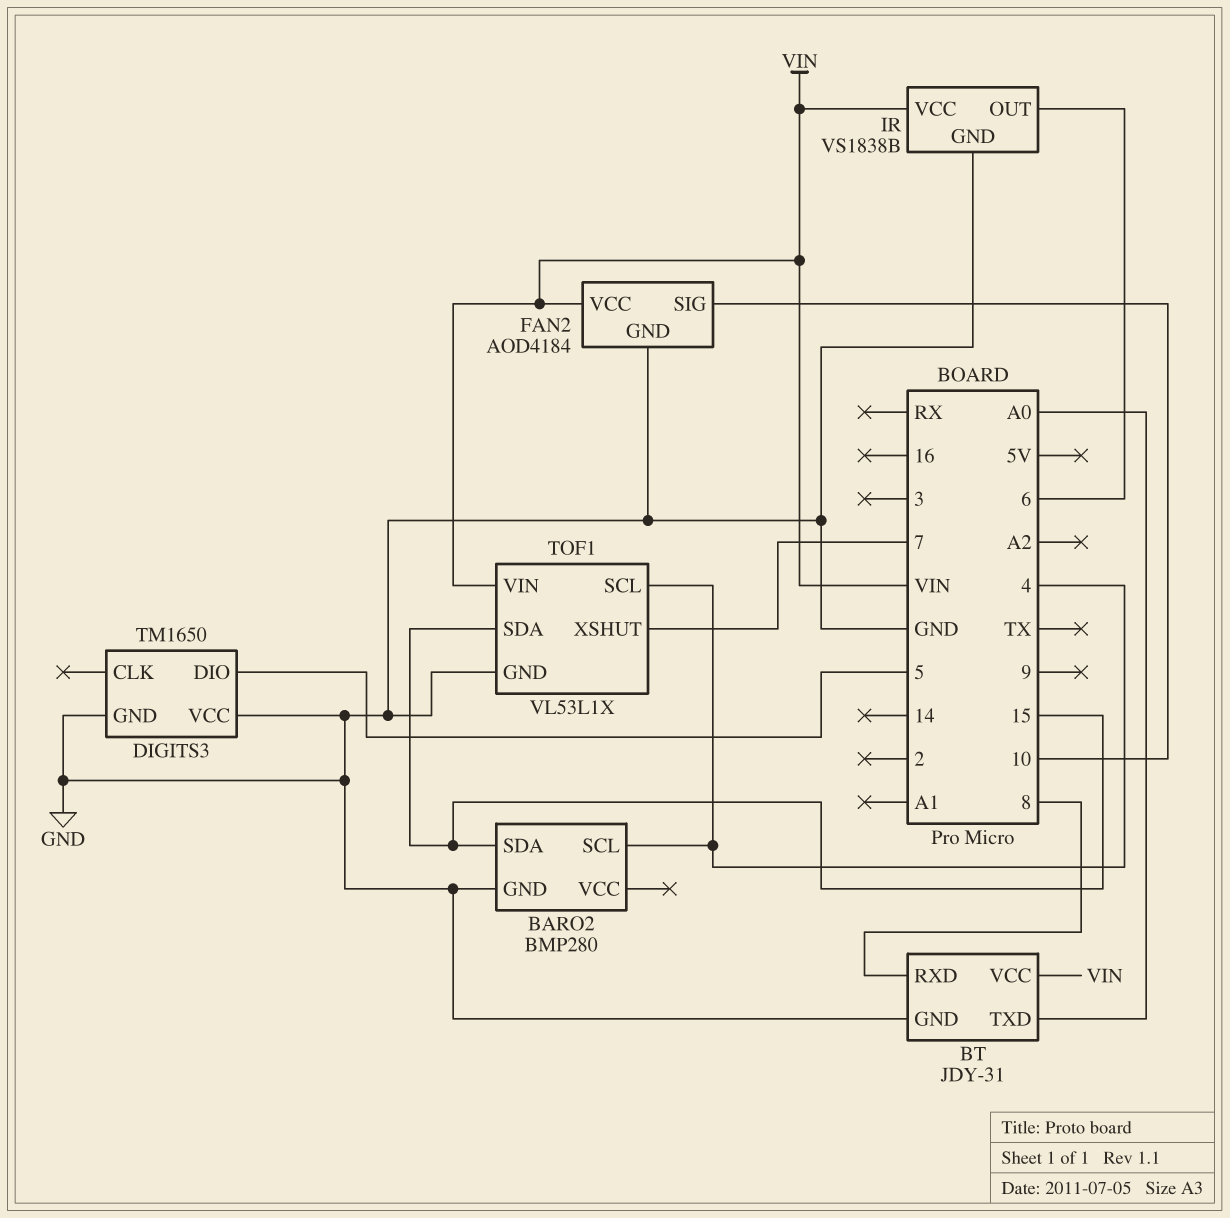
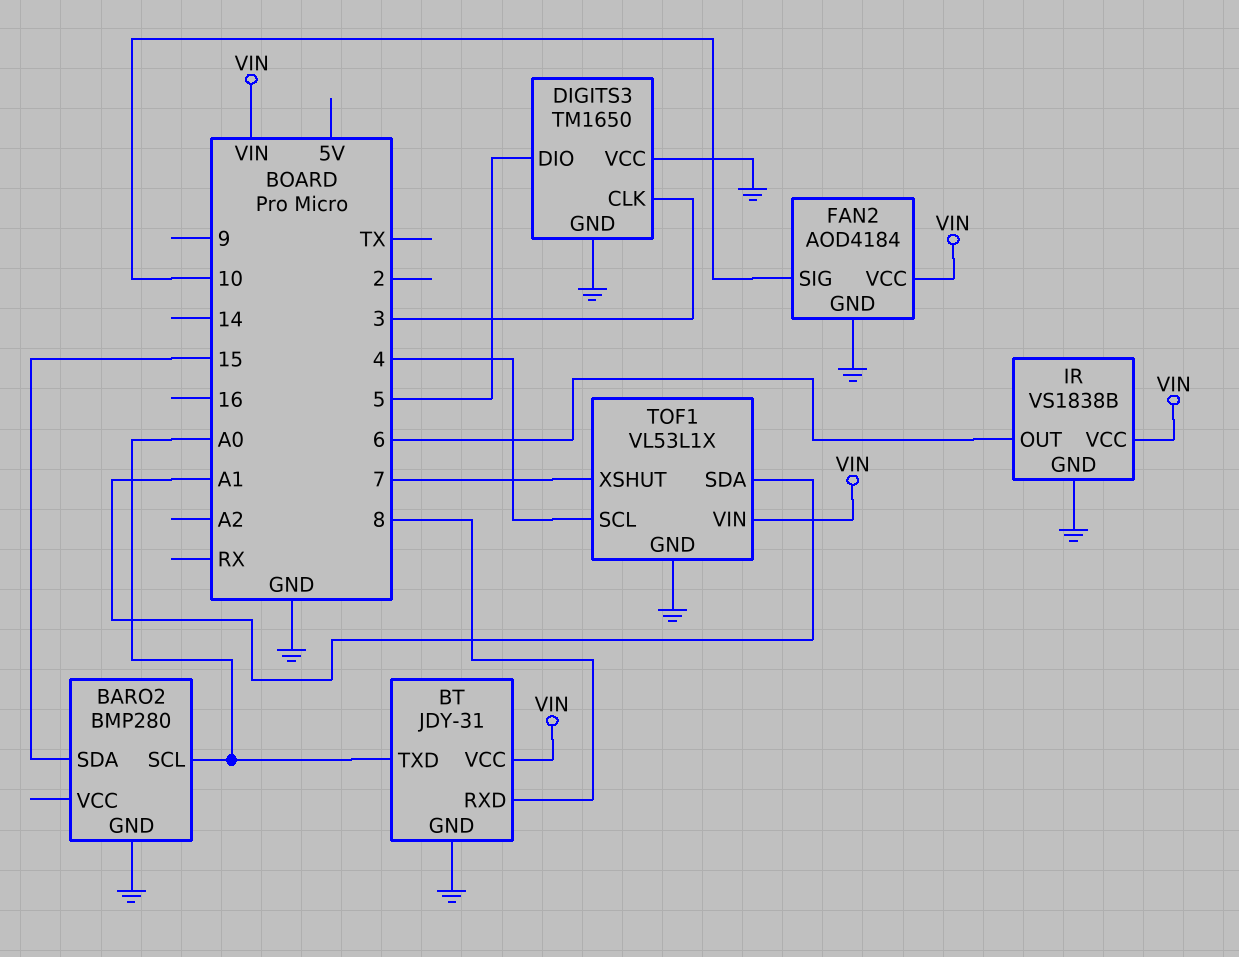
BARO2 pin SCL: 4 -> A0
DIGITS3 pin CLK: none -> 3
TOF1 pin SDA: 15 -> A1

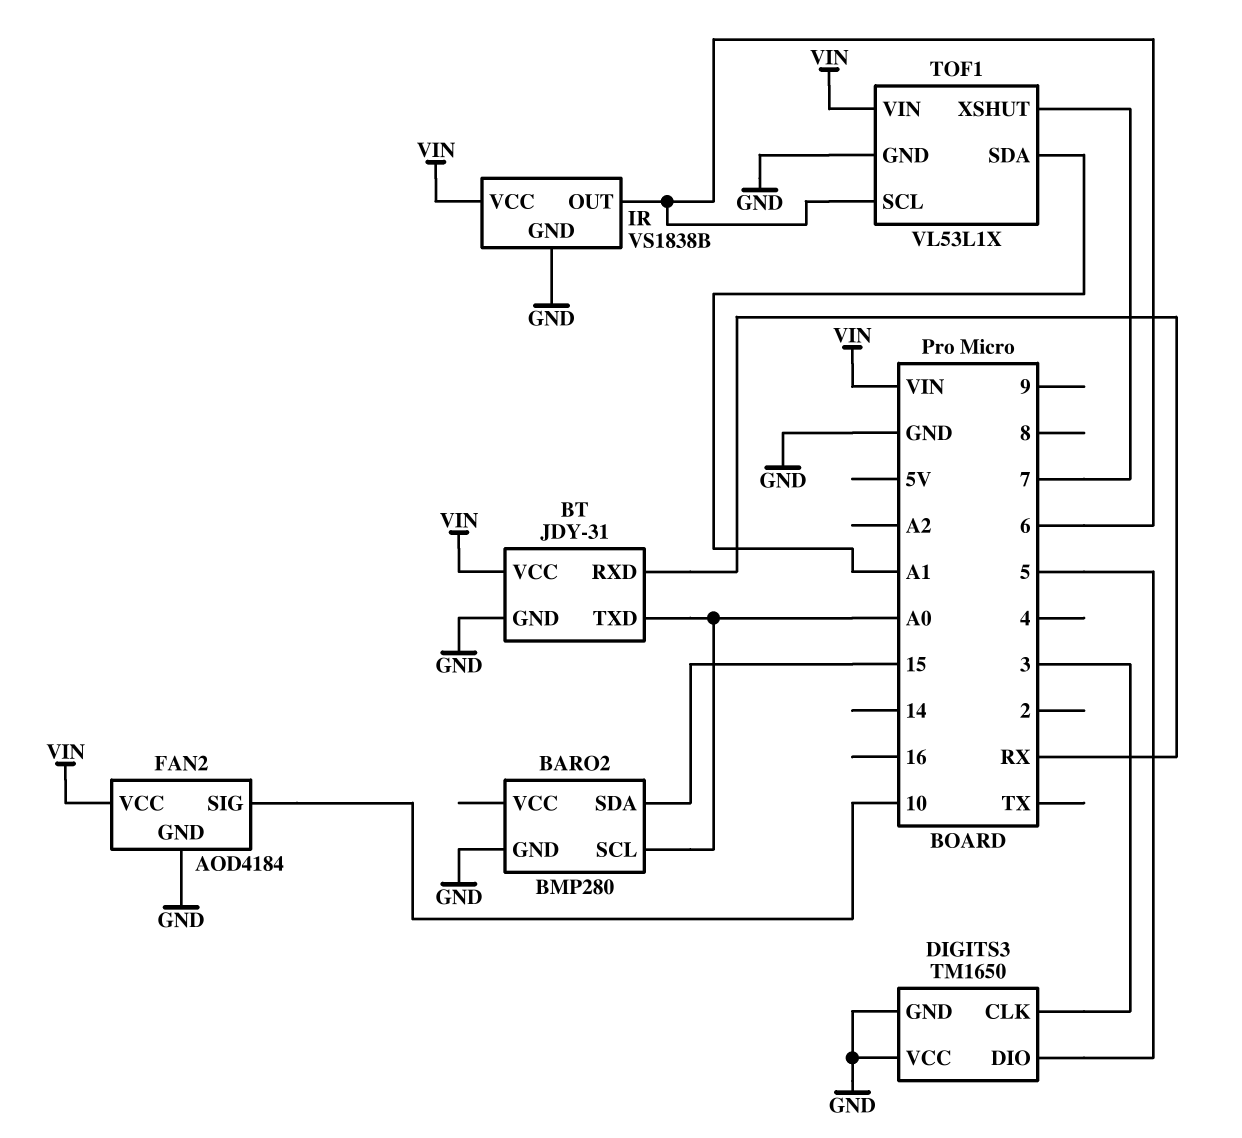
BT pin RXD: 8 -> RX
TOF1 pin SCL: 4 -> 6

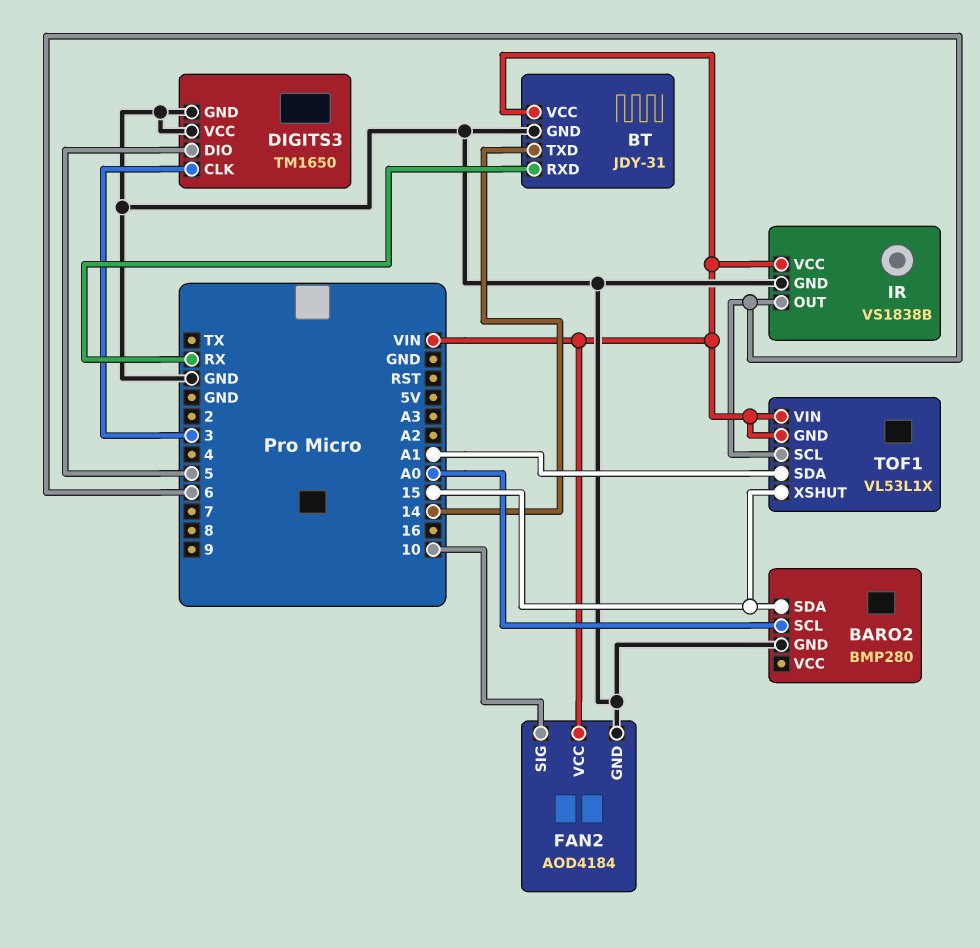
BT pin TXD: A0 -> 14
TOF1 pin GND: GND -> VIN
TOF1 pin XSHUT: 7 -> 15

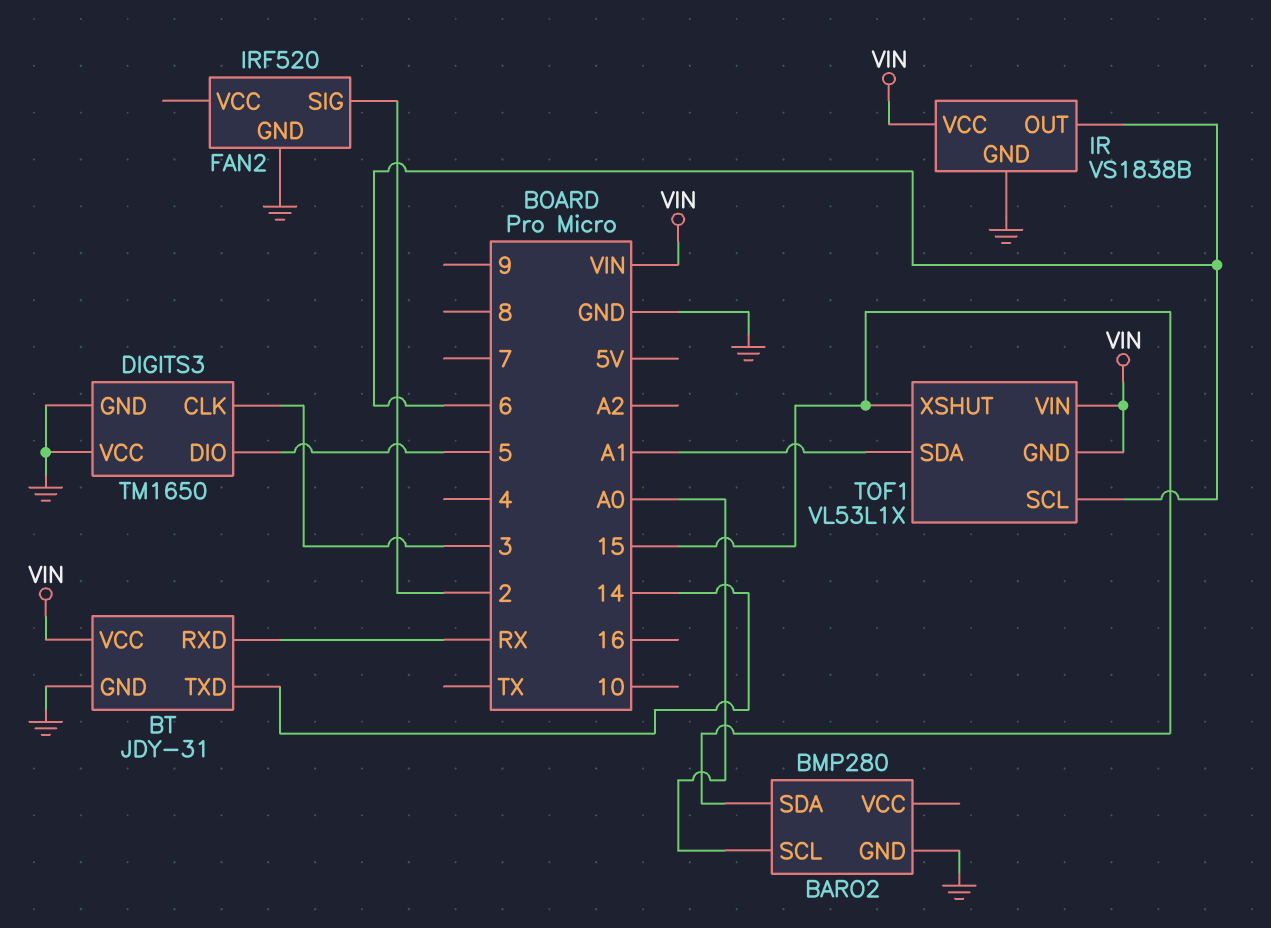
FAN2: AOD4184 -> IRF520
FAN2 pin SIG: 10 -> 2
FAN2 pin VCC: VIN -> none

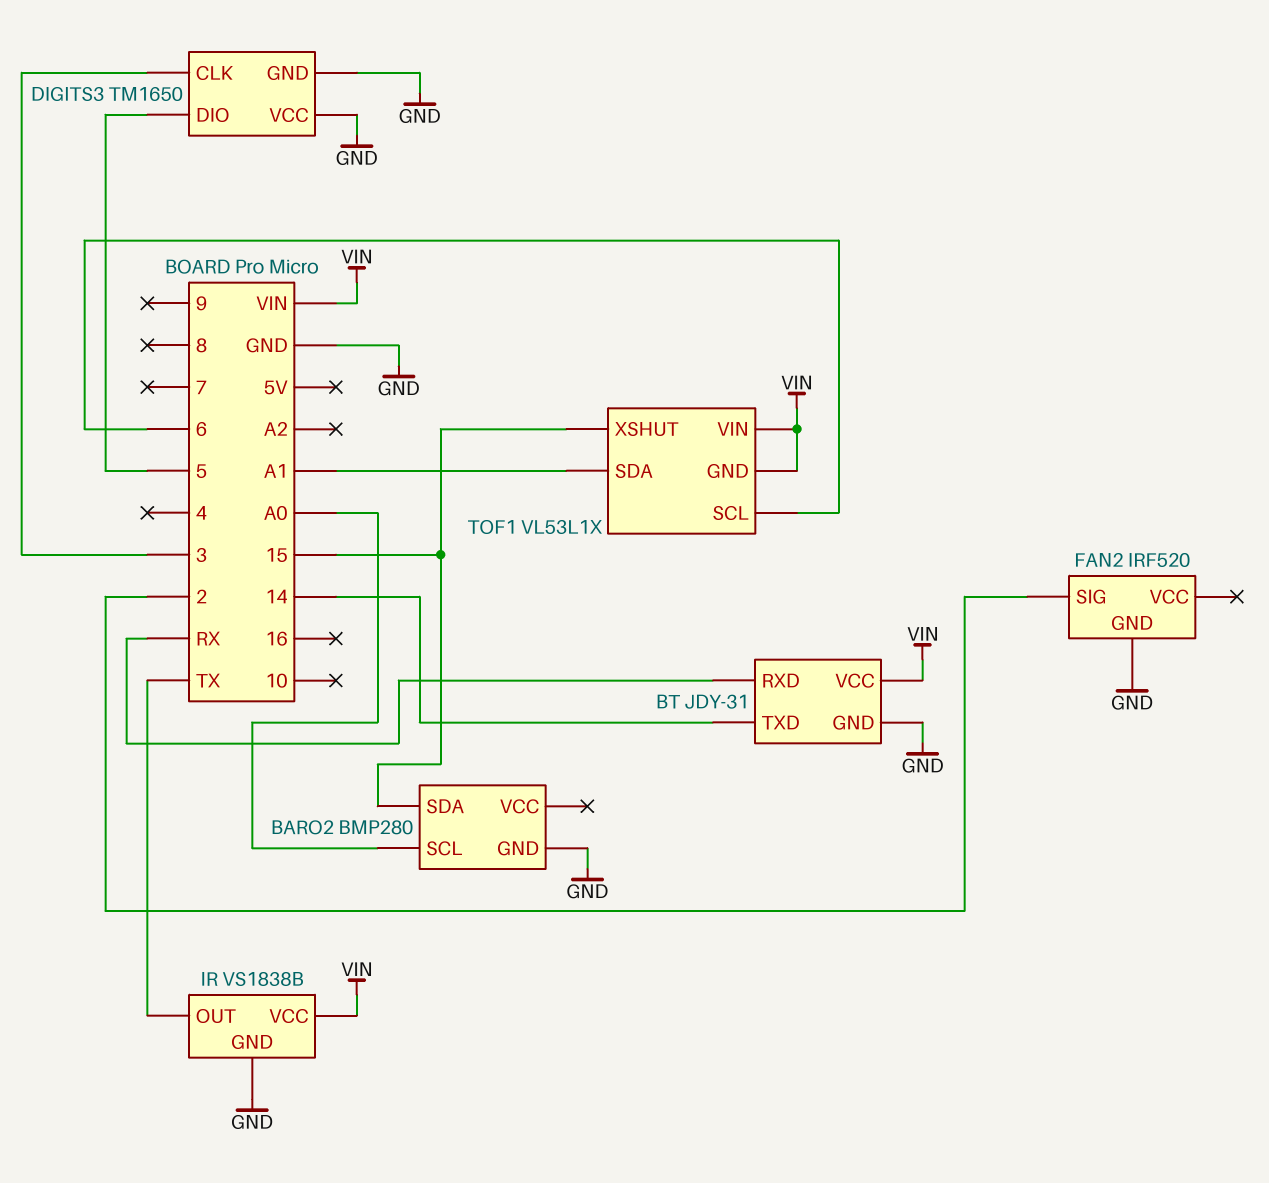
IR pin OUT: 6 -> TX

